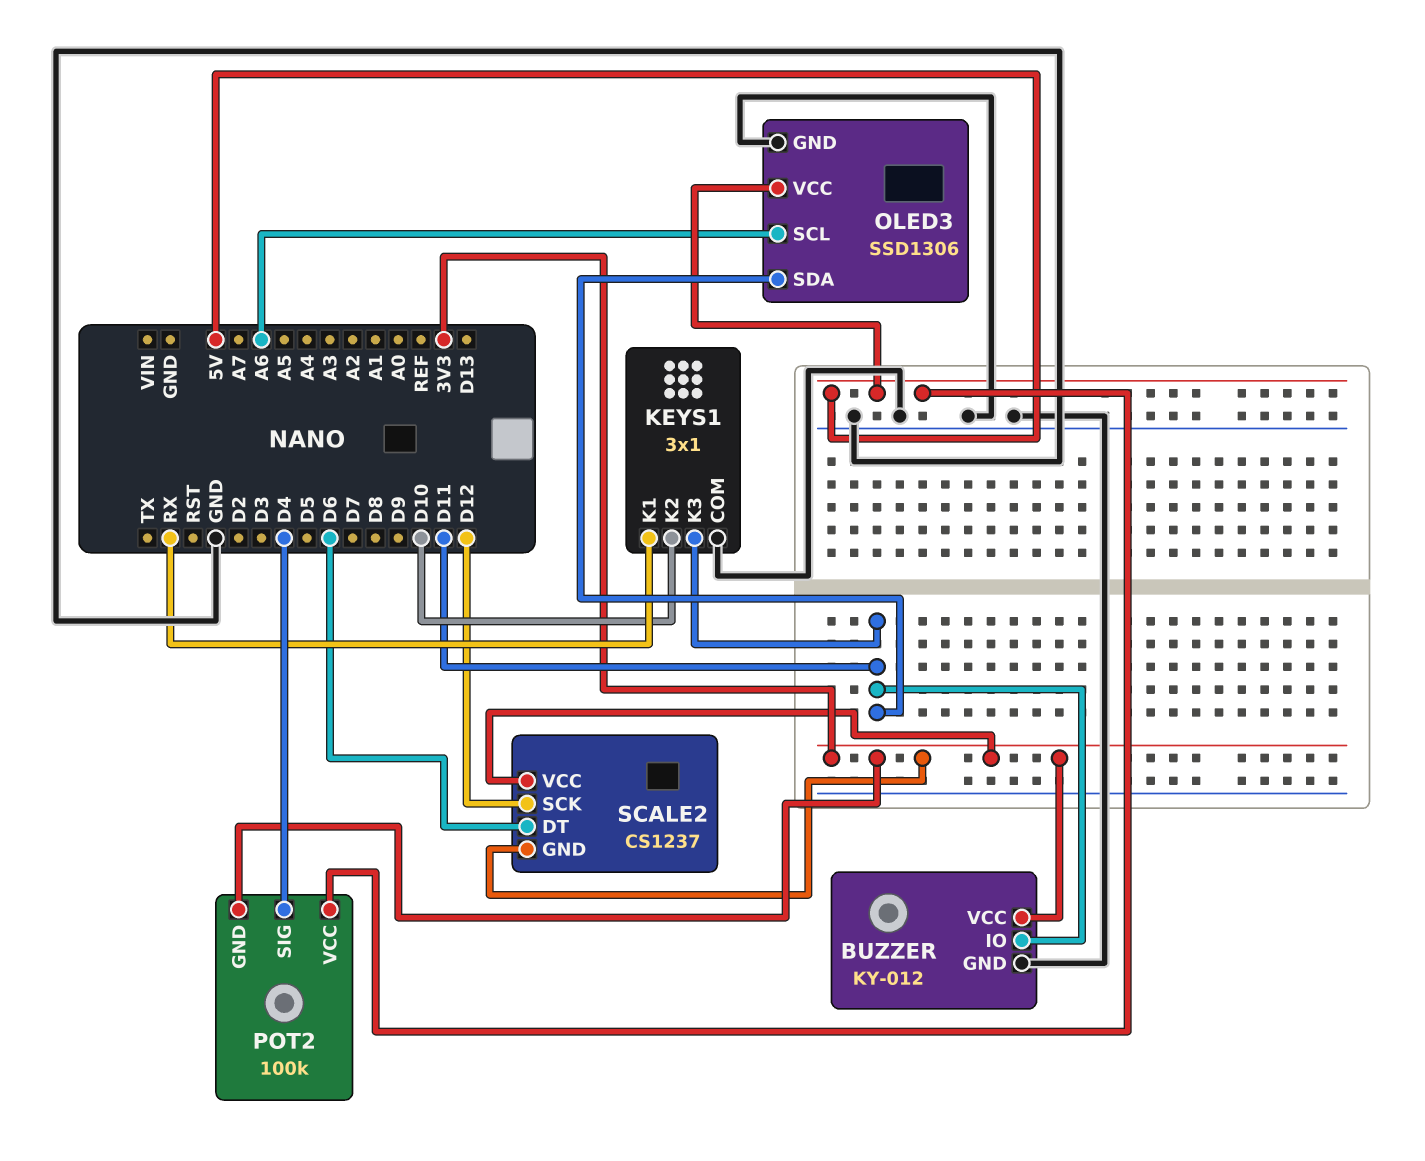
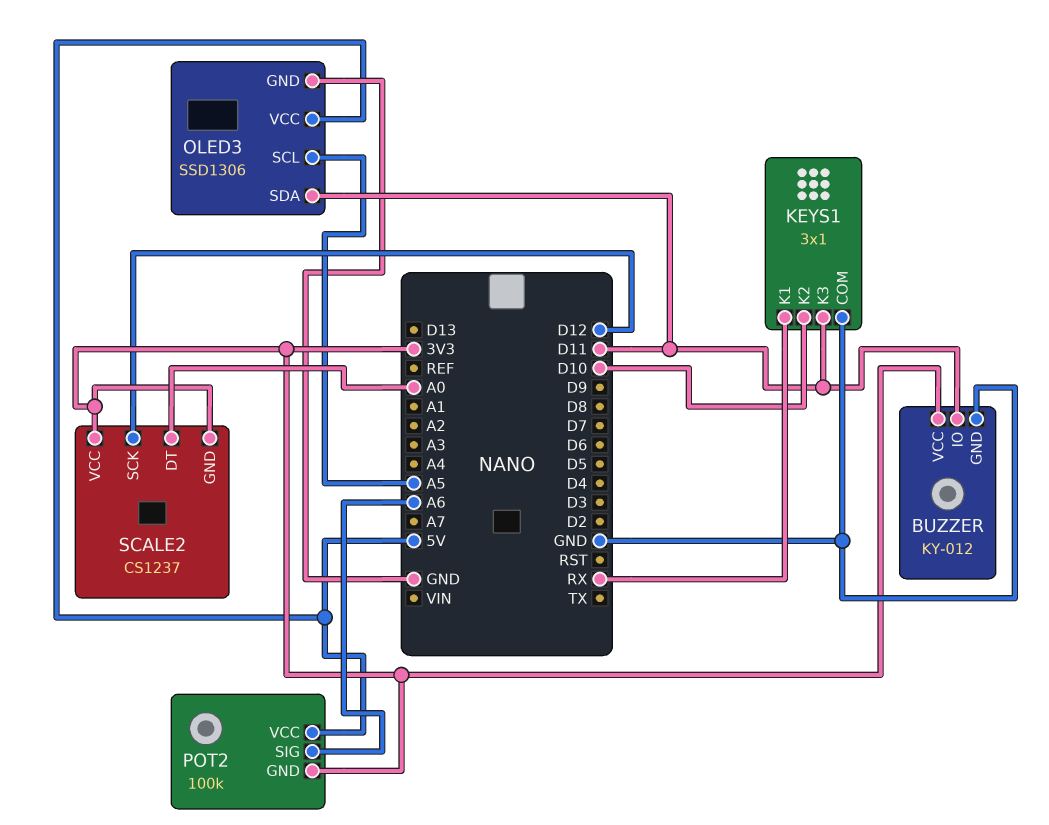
OLED3 pin SCL: A6 -> A5
POT2 pin SIG: D4 -> A6
SCALE2 pin DT: D6 -> A0

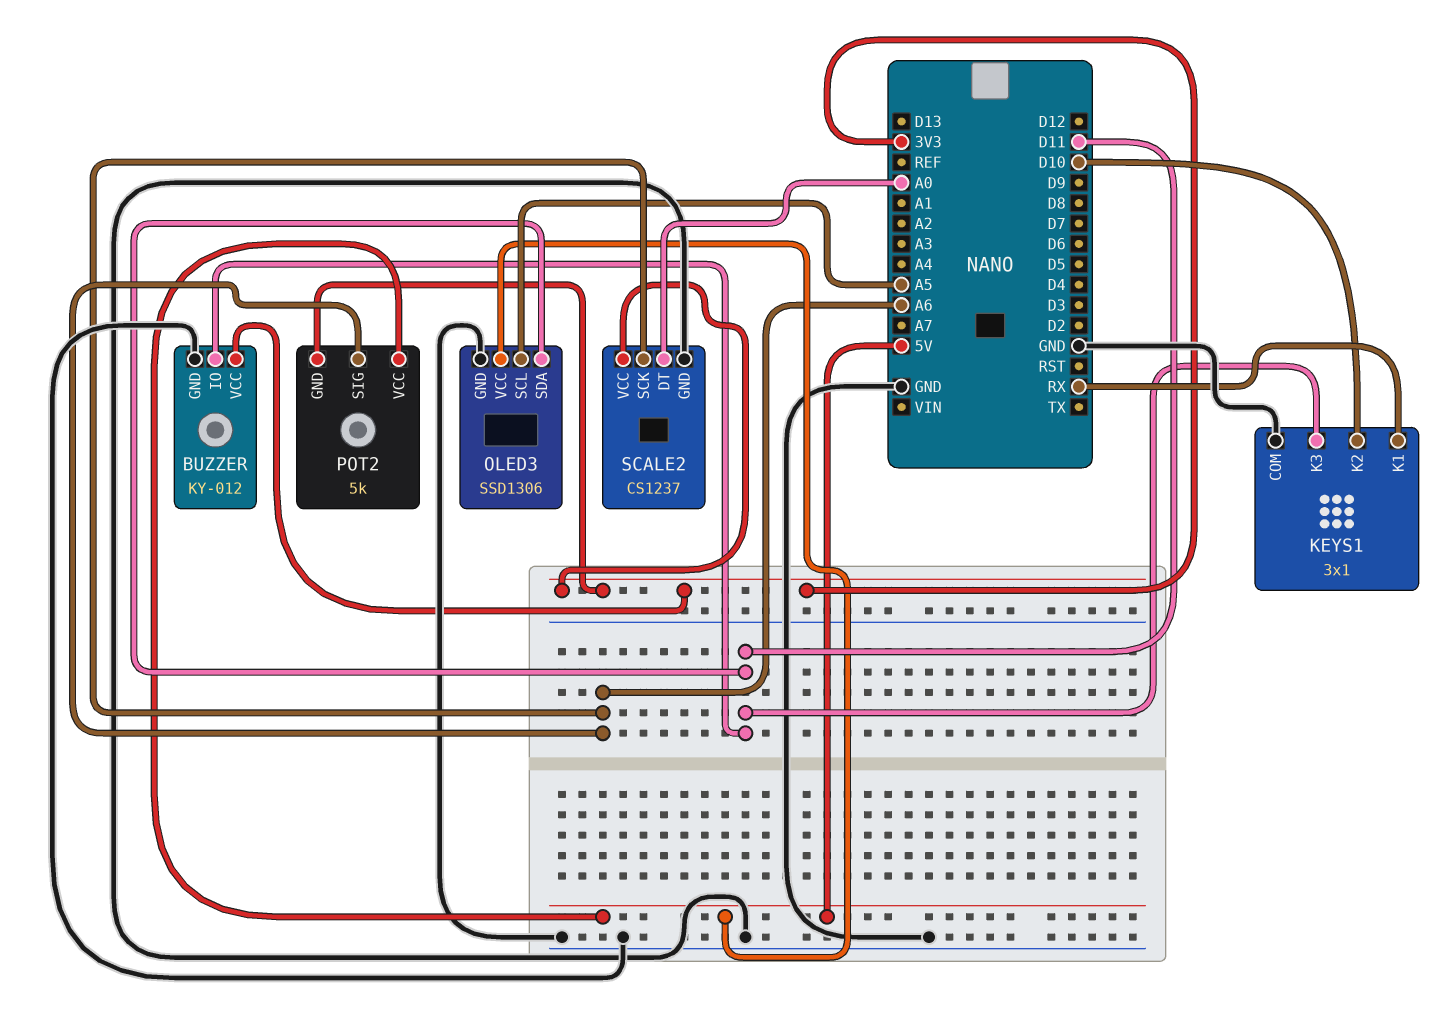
POT2: 100k -> 5k
SCALE2 pin GND: 3V3 -> GND
SCALE2 pin SCK: D12 -> A6

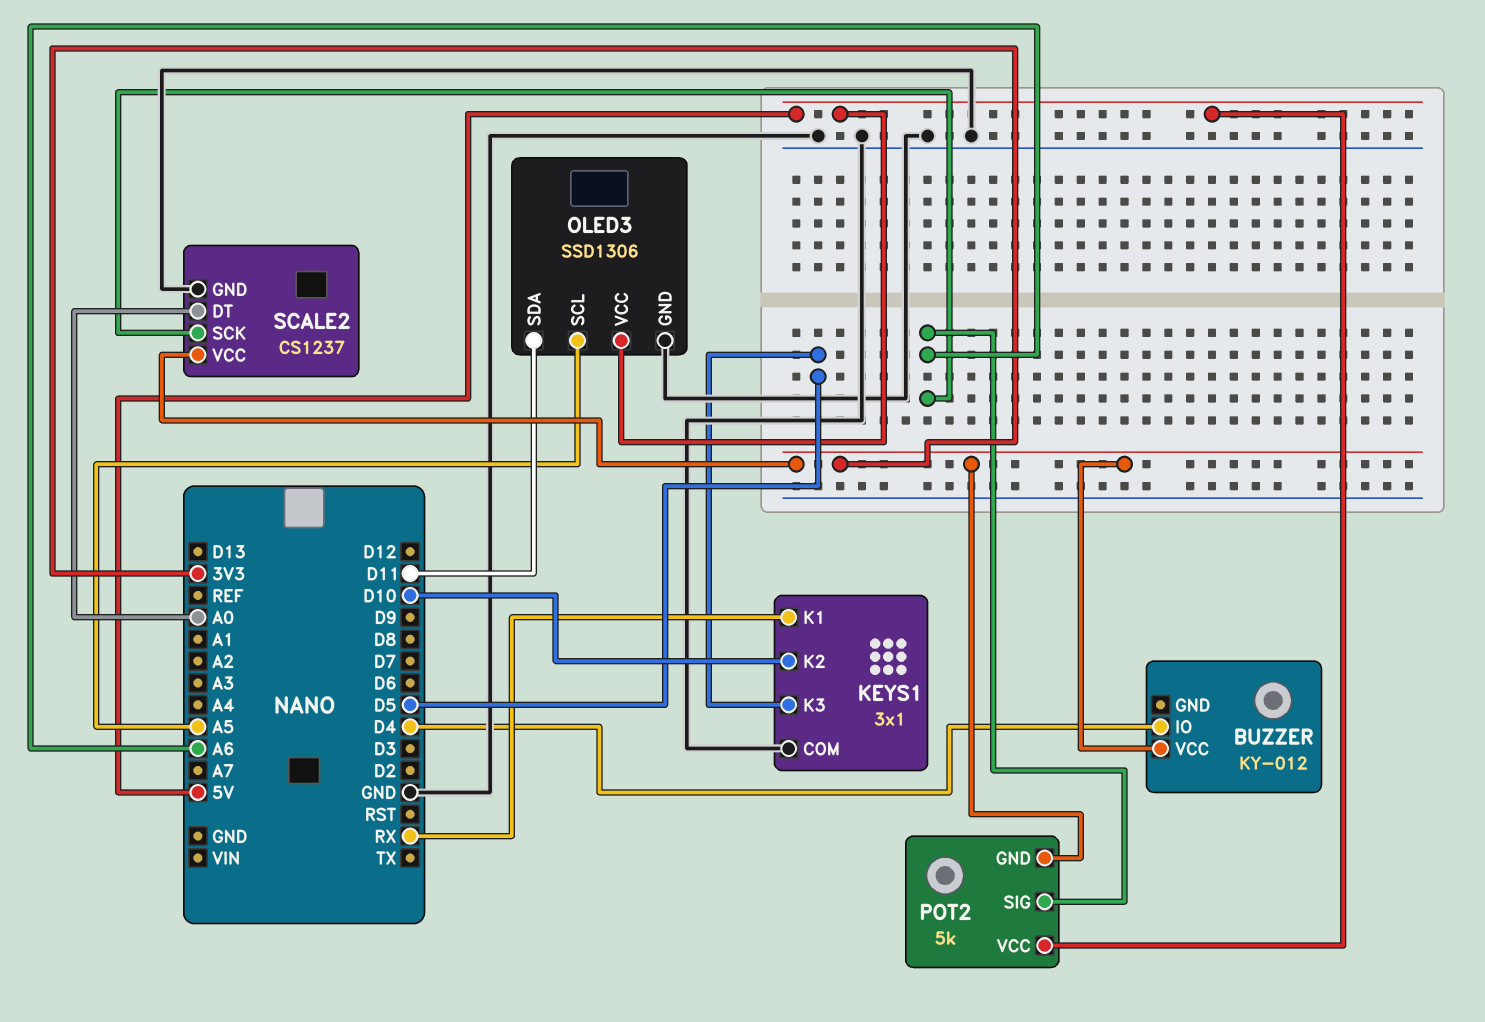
BUZZER pin GND: GND -> none
BUZZER pin IO: D11 -> D4
KEYS1 pin K3: D11 -> D5

